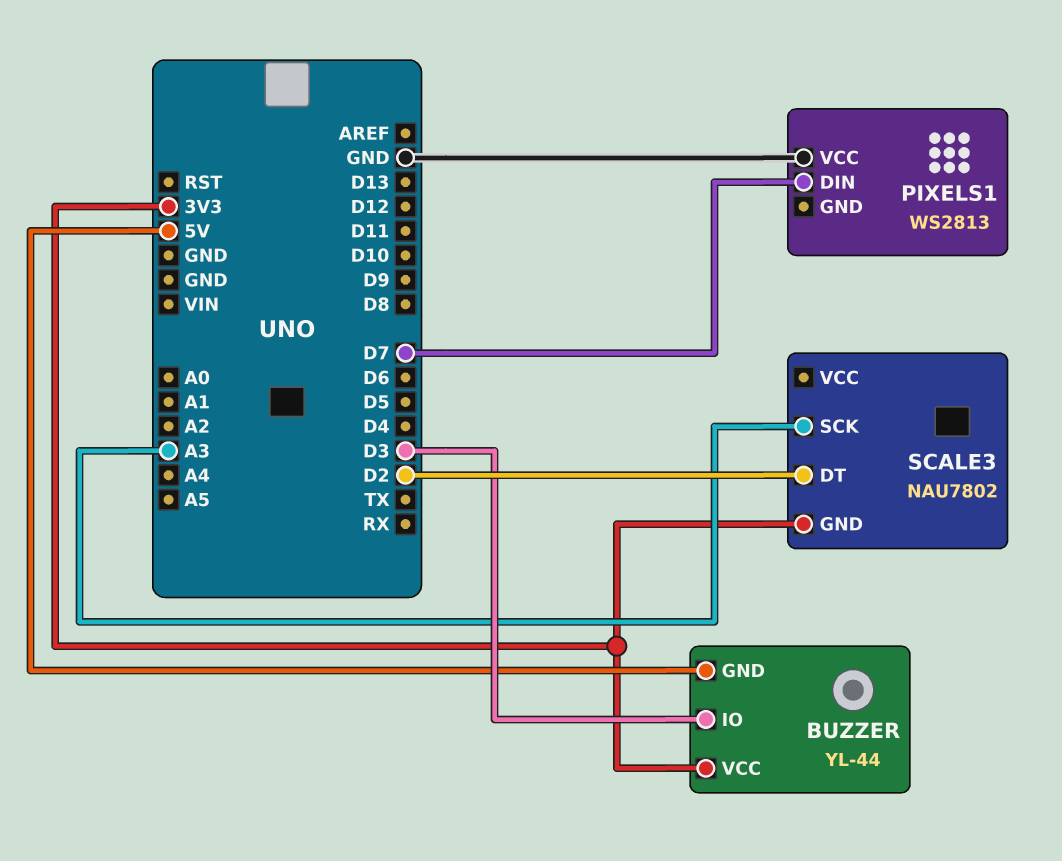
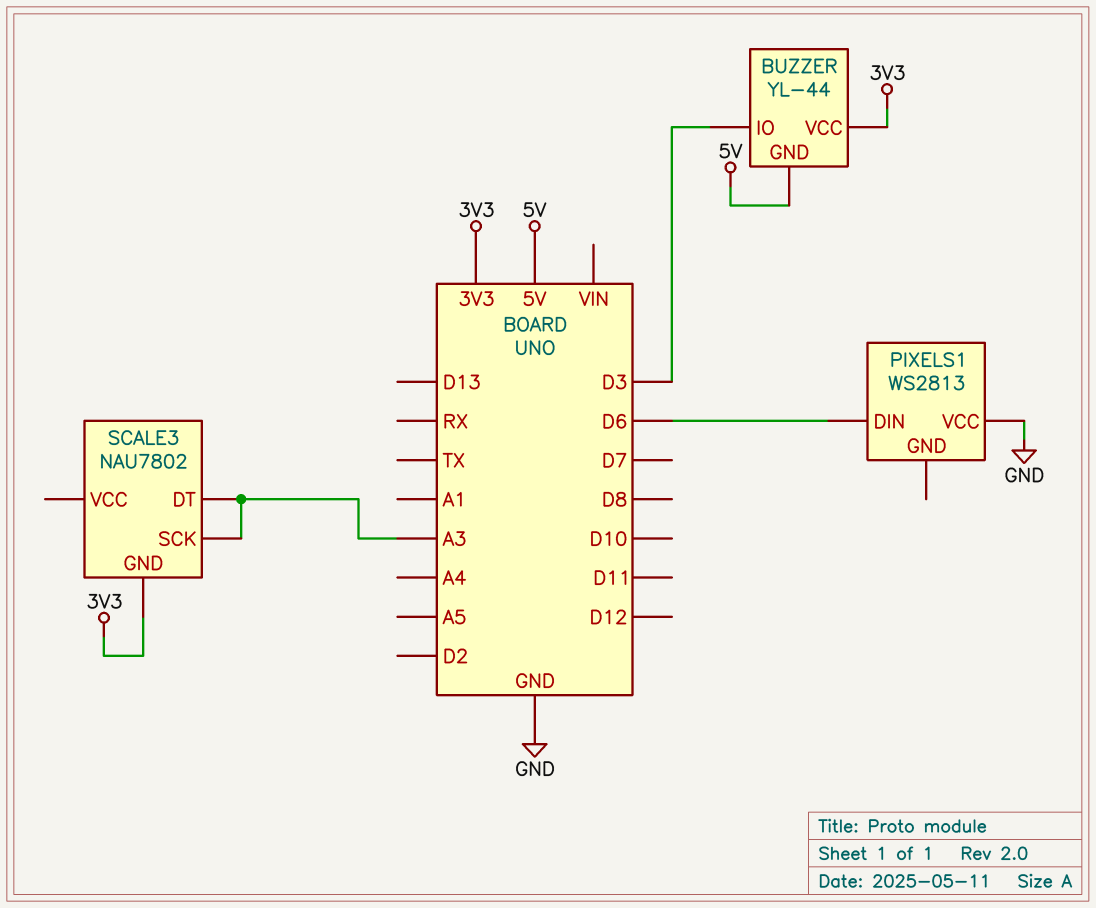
PIXELS1 pin DIN: D7 -> D6
SCALE3 pin DT: D2 -> A3

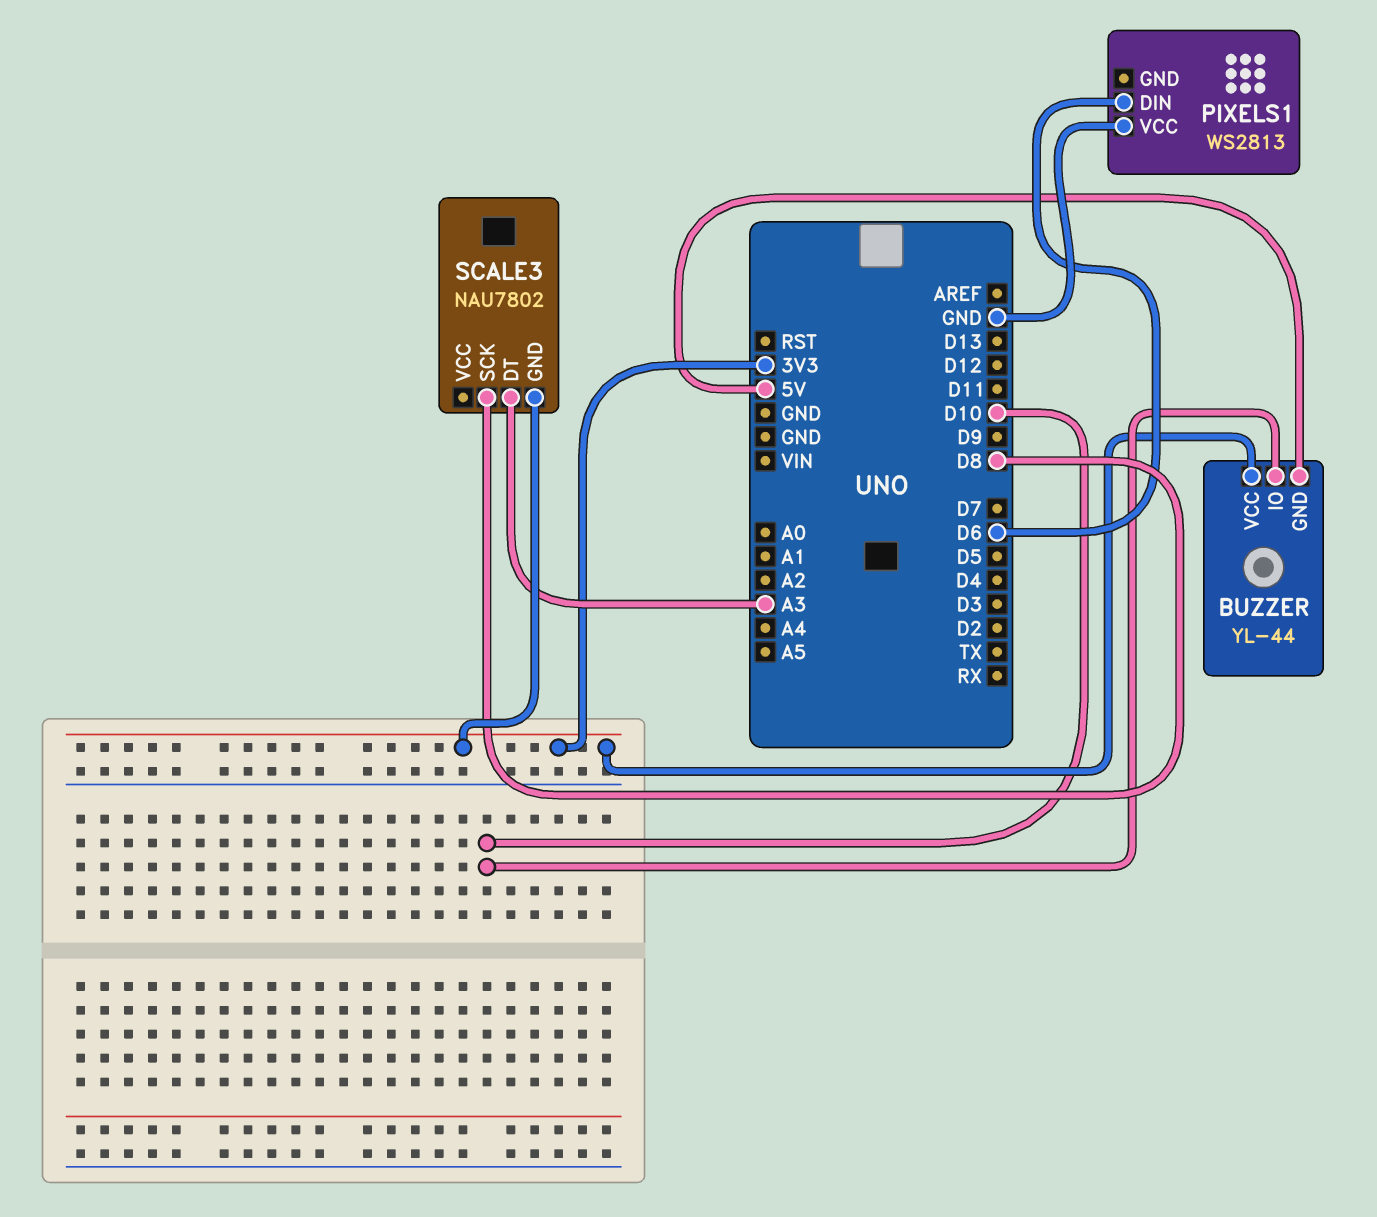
BUZZER pin IO: D3 -> D10
SCALE3 pin SCK: A3 -> D8

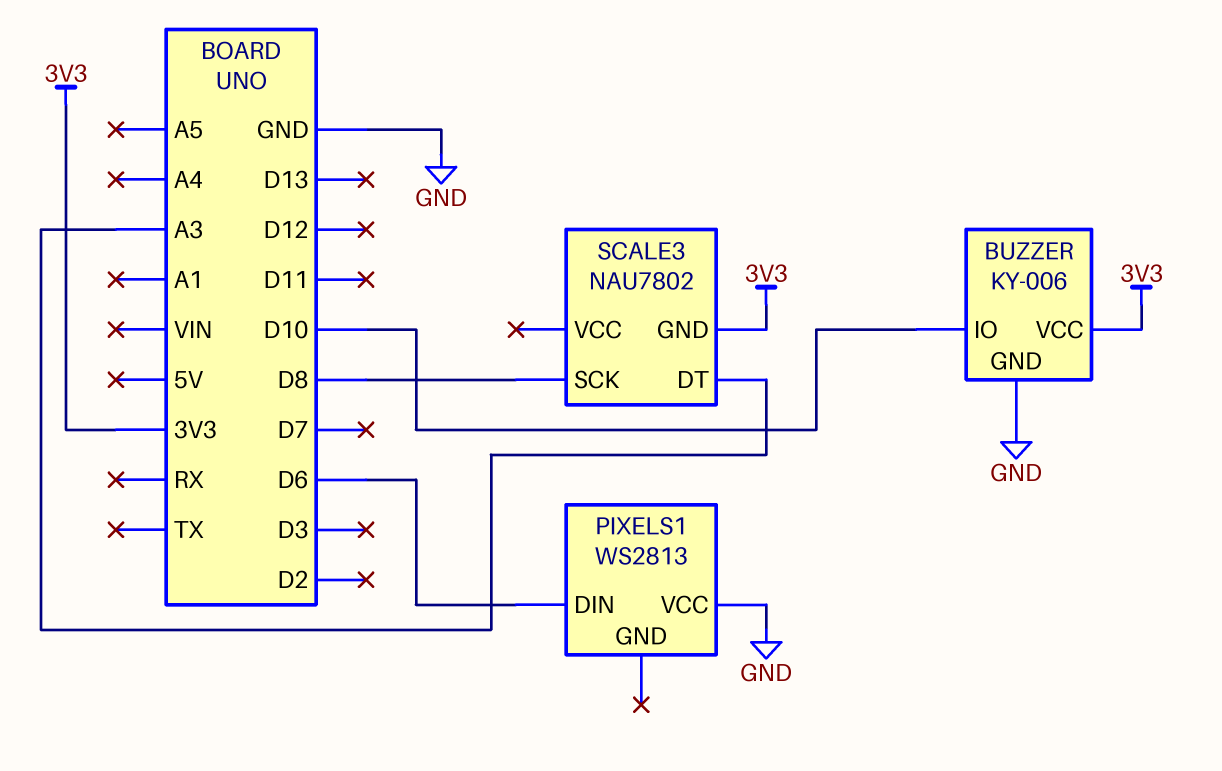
BUZZER: YL-44 -> KY-006
BUZZER pin GND: 5V -> GND

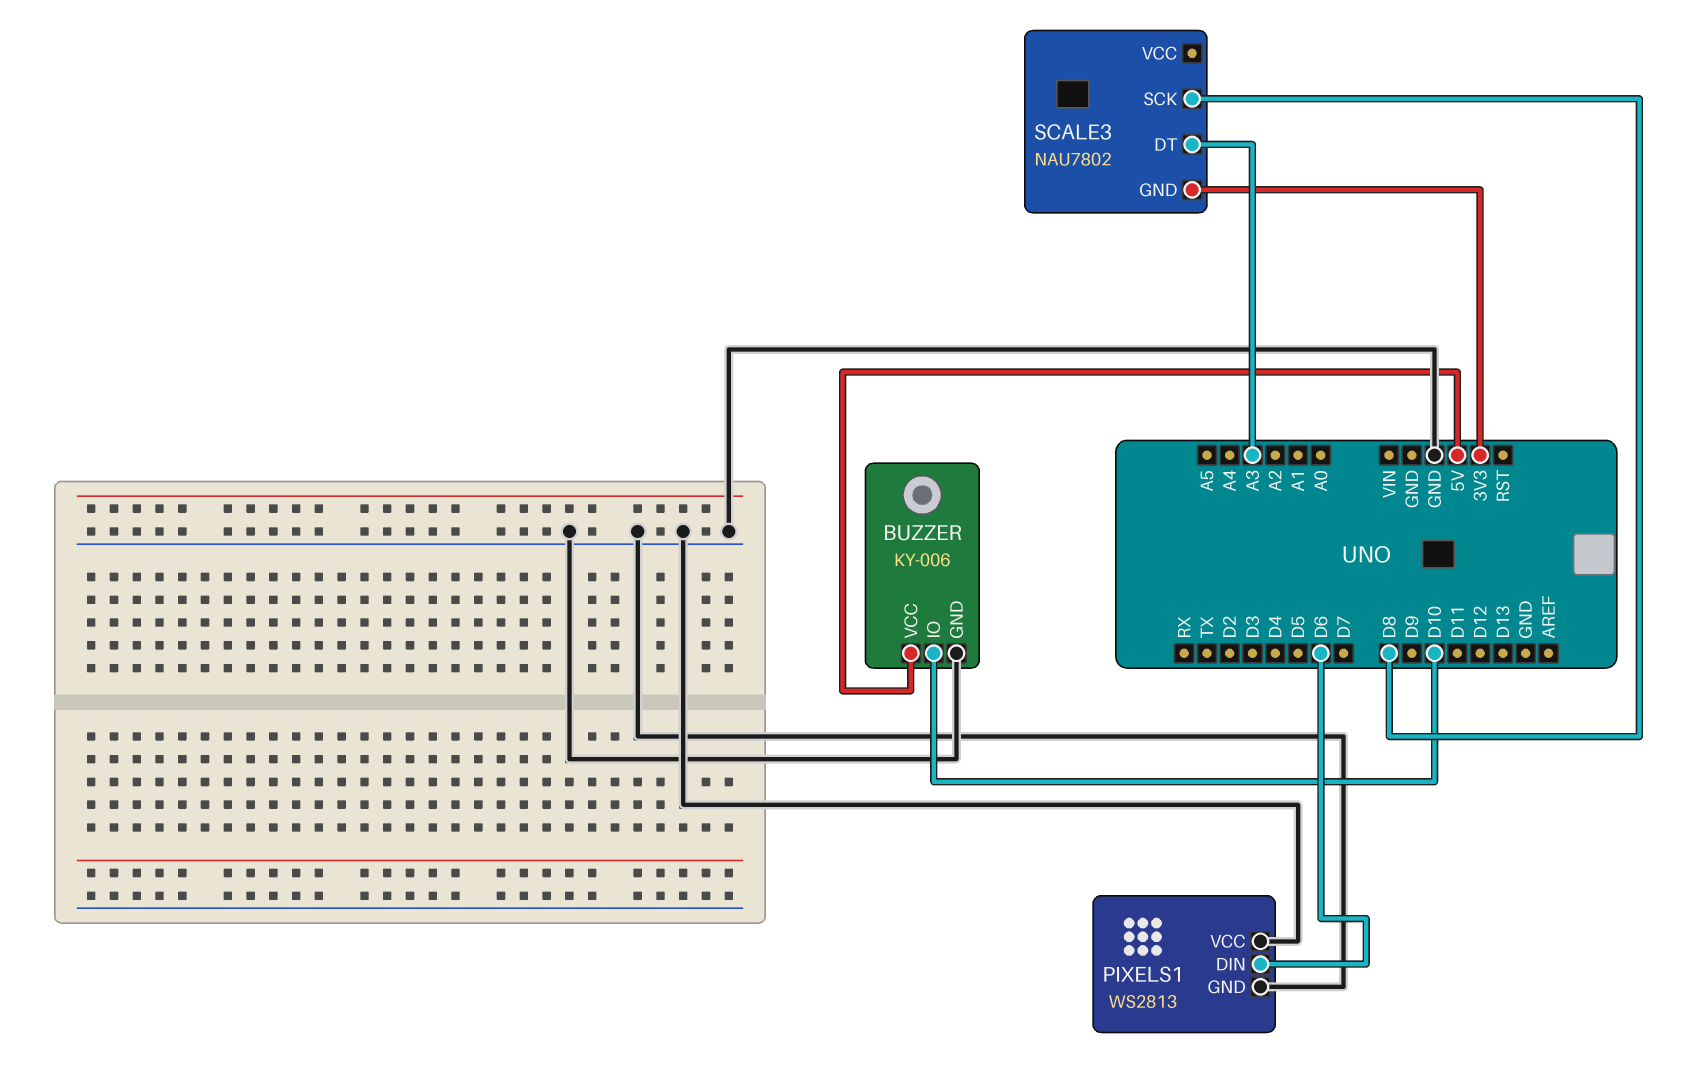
BUZZER pin VCC: 3V3 -> 5V
PIXELS1 pin GND: none -> GND

